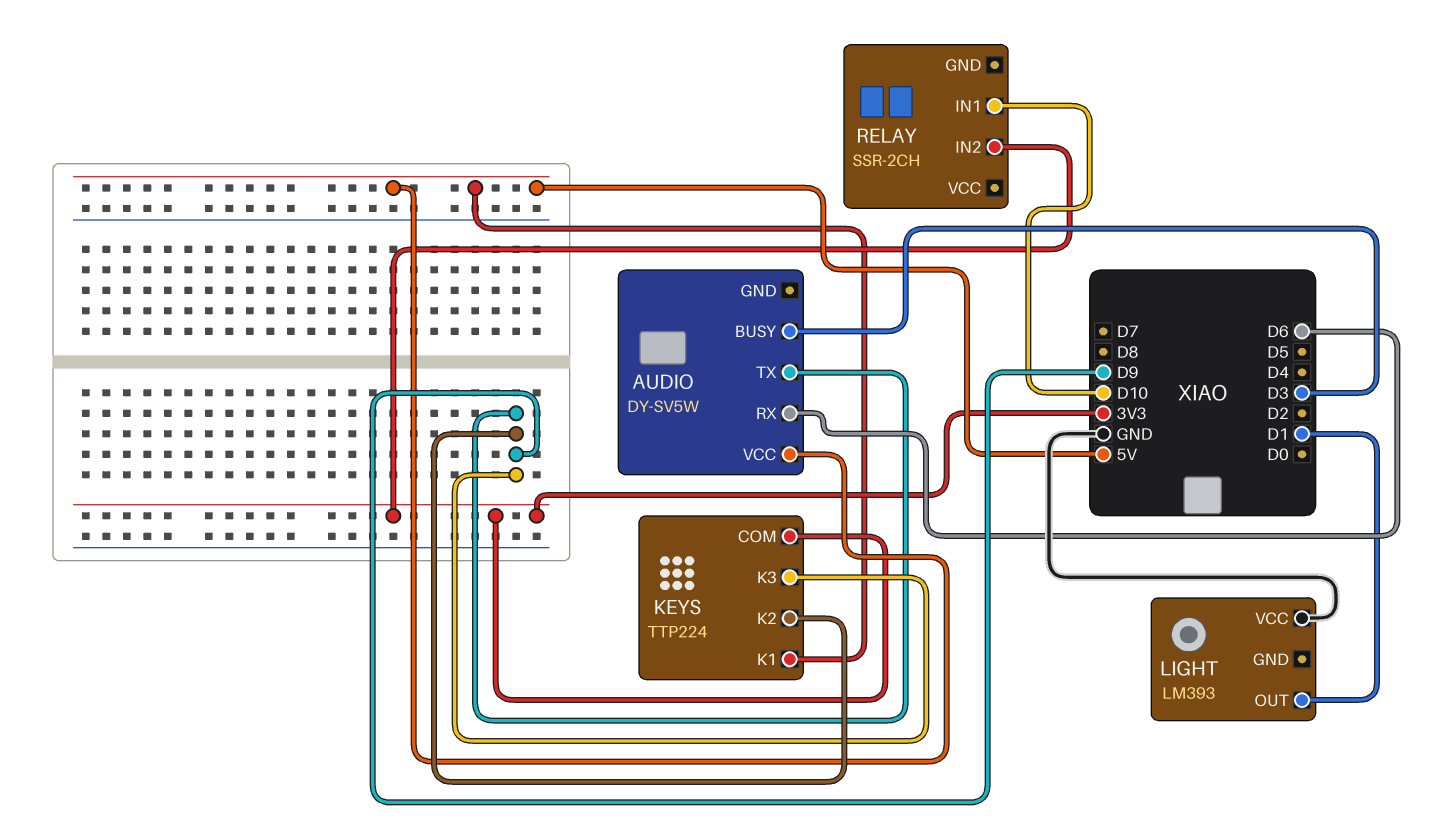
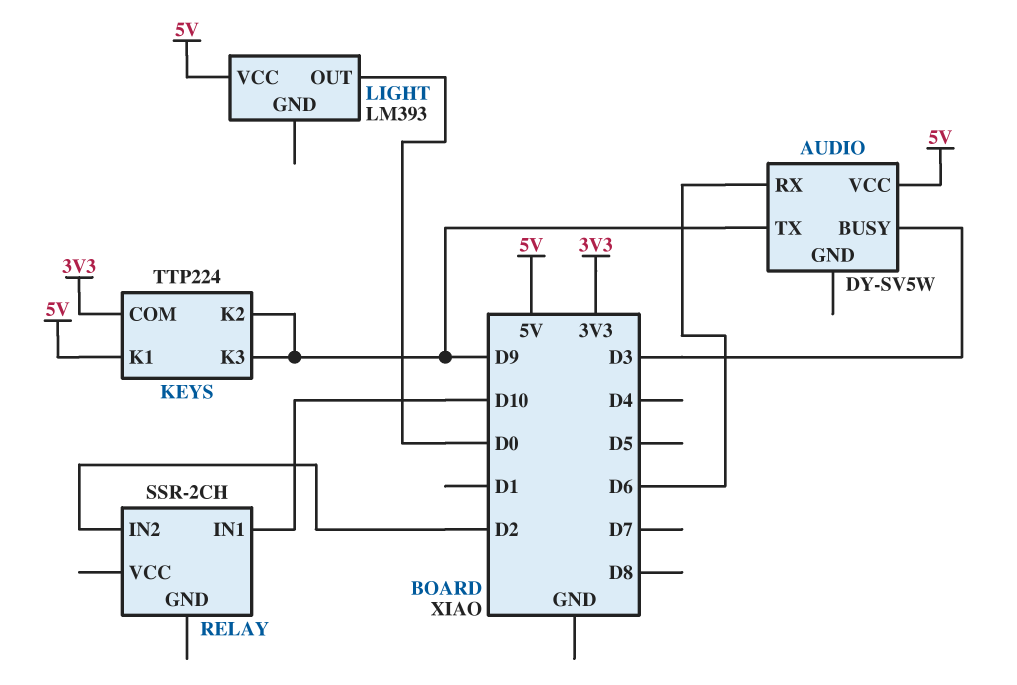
LIGHT pin OUT: D1 -> D0
LIGHT pin VCC: GND -> 5V
RELAY pin IN2: 3V3 -> D2

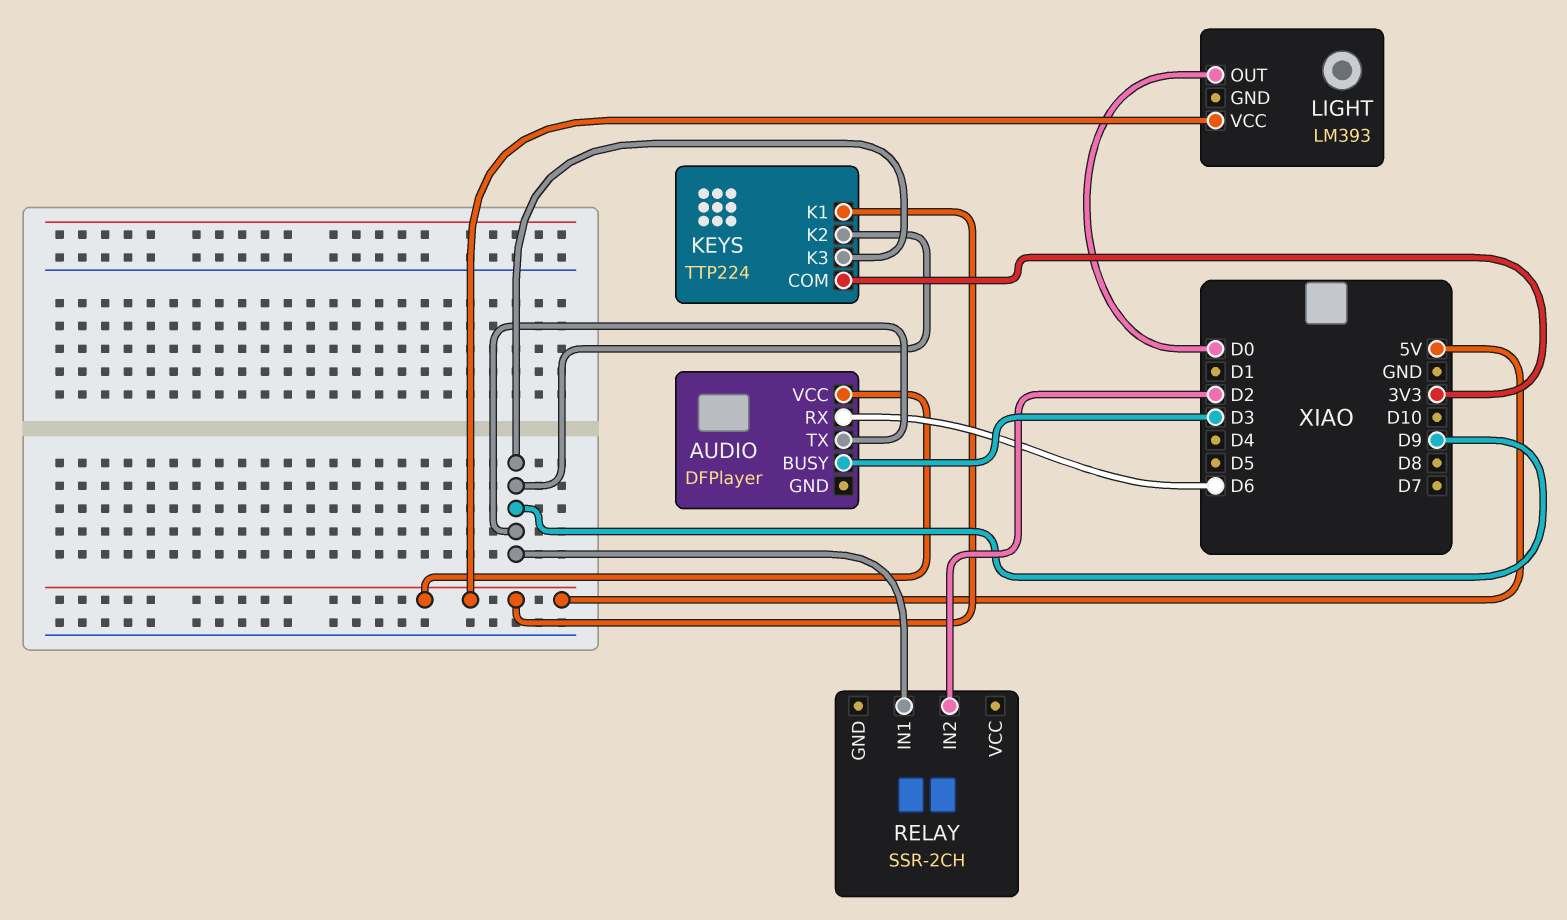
AUDIO: DY-SV5W -> DFPlayer
RELAY pin IN1: D10 -> D9

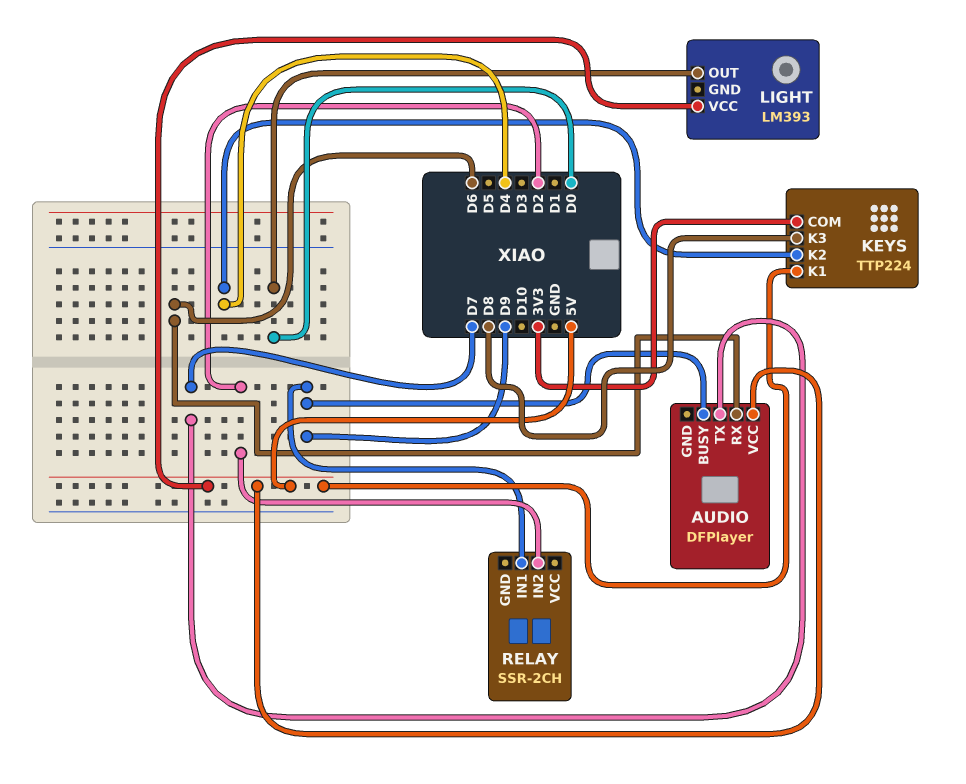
AUDIO pin BUSY: D3 -> D9
AUDIO pin TX: D9 -> D7
KEYS pin K2: D9 -> D4
KEYS pin K3: D9 -> D8

